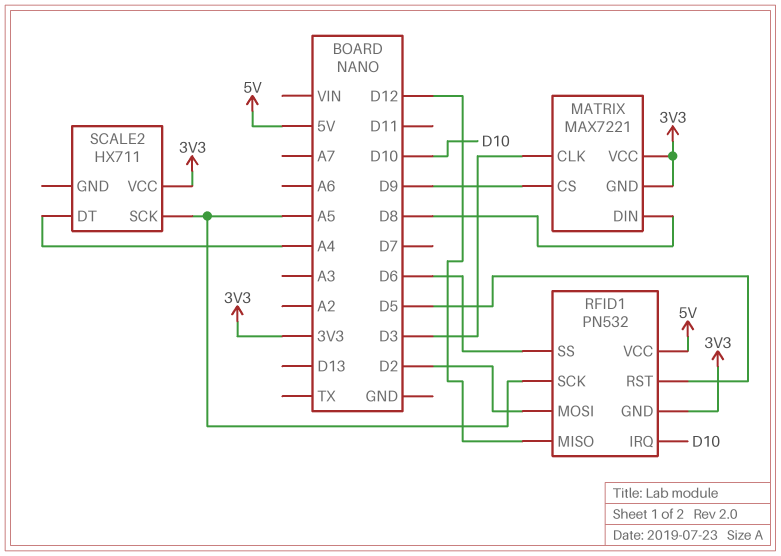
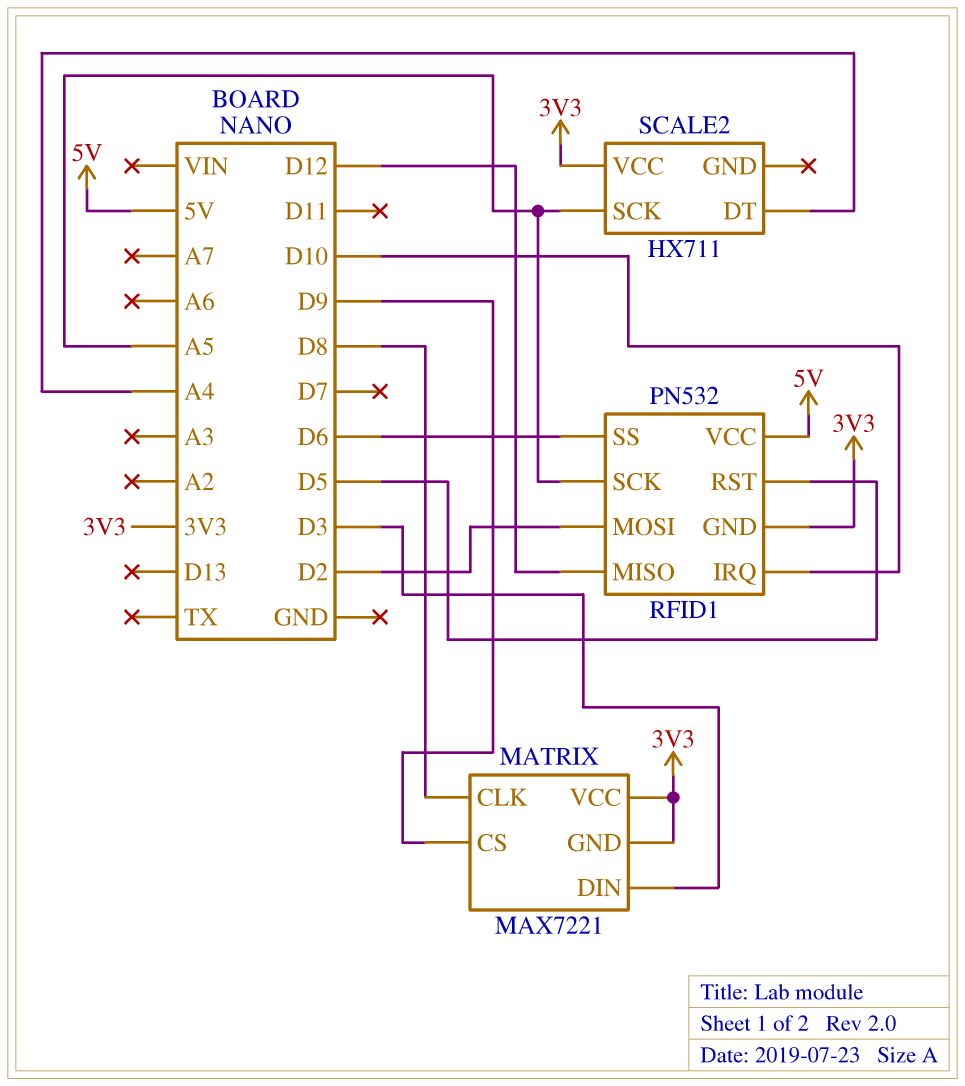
MATRIX pin CLK: D3 -> D8
MATRIX pin DIN: D8 -> D3

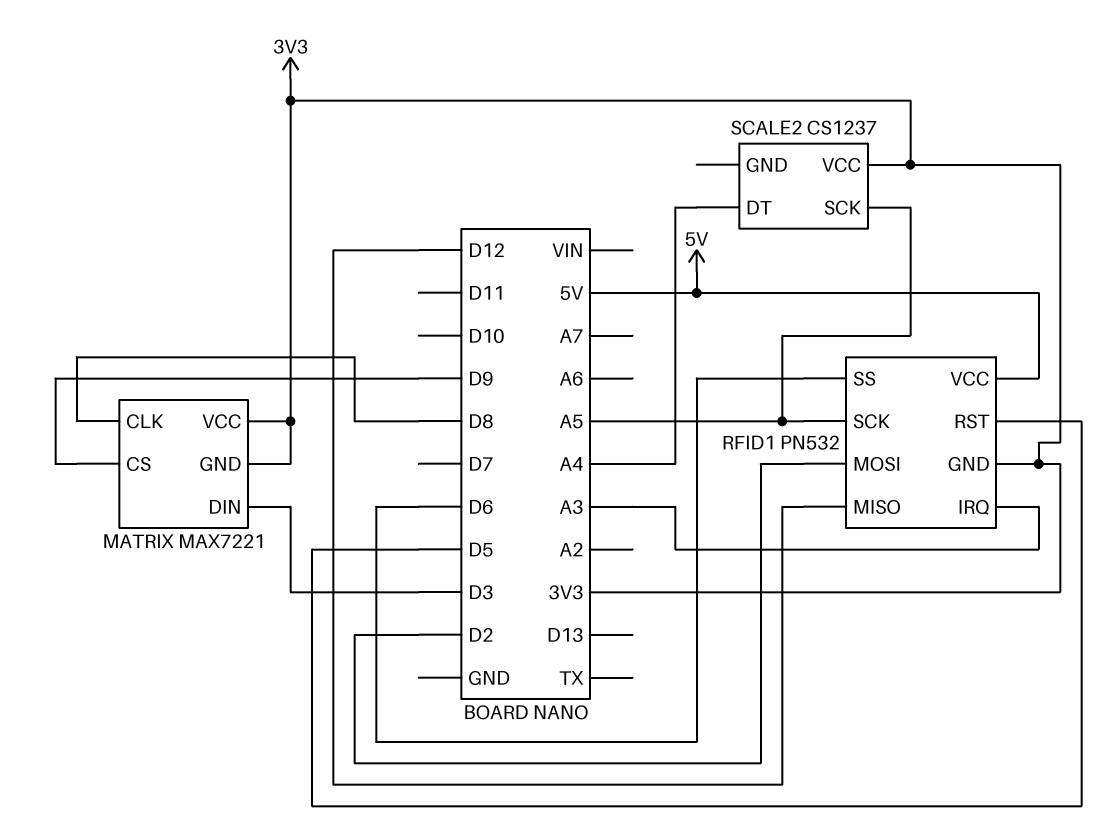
RFID1 pin IRQ: D10 -> A3
SCALE2: HX711 -> CS1237

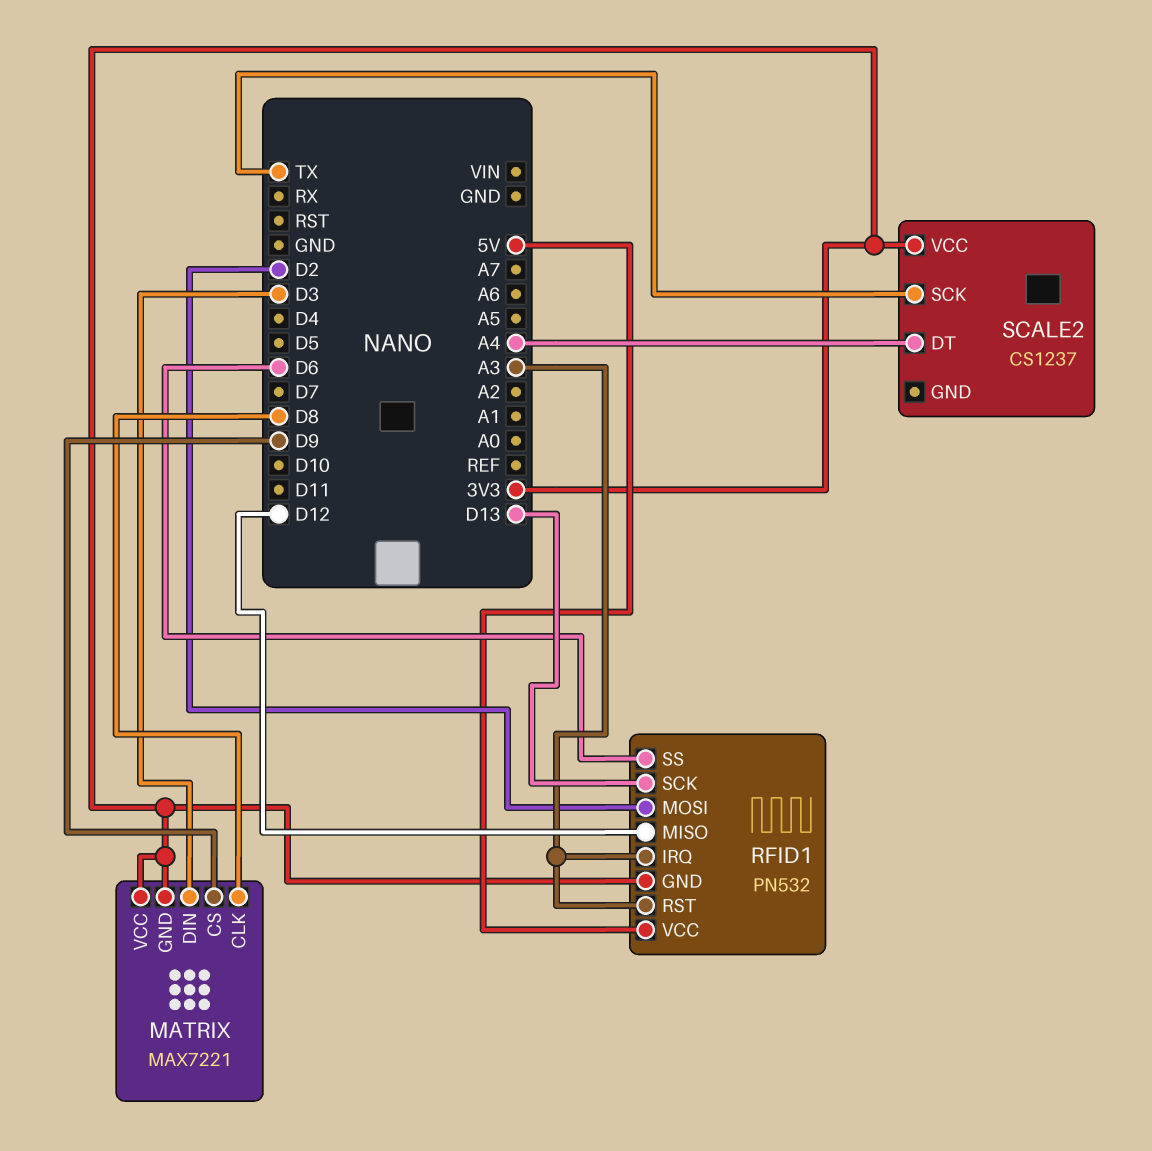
RFID1 pin RST: D5 -> A3
RFID1 pin SCK: A5 -> D13
SCALE2 pin SCK: A5 -> TX

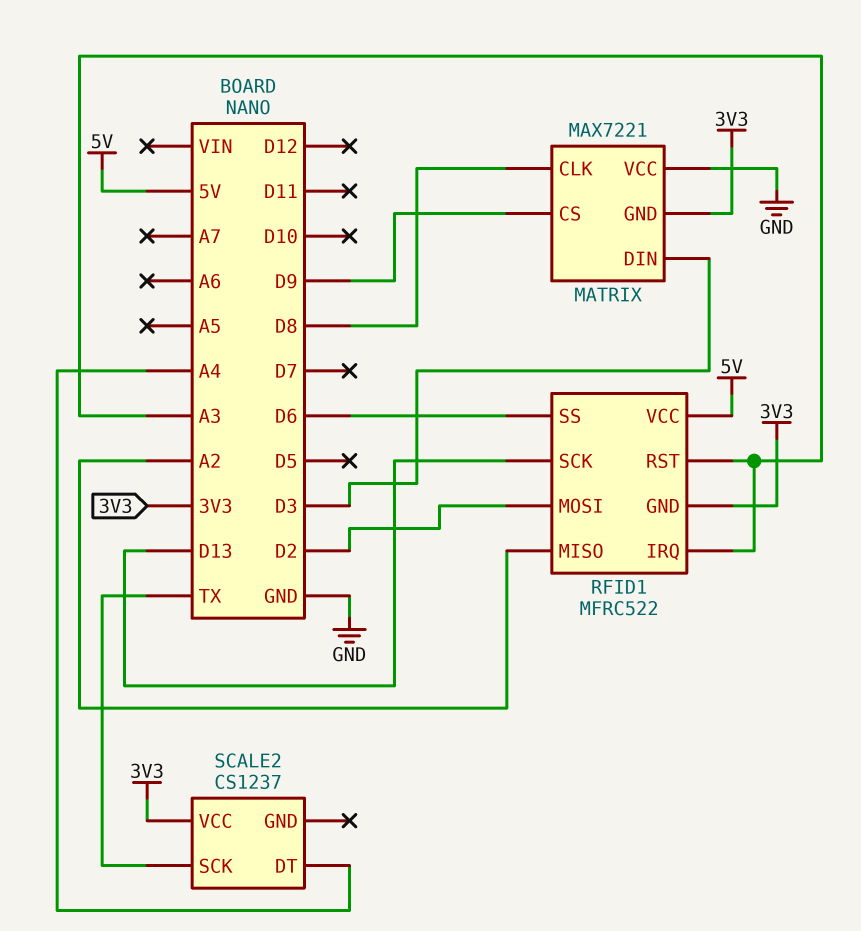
MATRIX pin VCC: 3V3 -> GND
RFID1: PN532 -> MFRC522
RFID1 pin MISO: D12 -> A2

